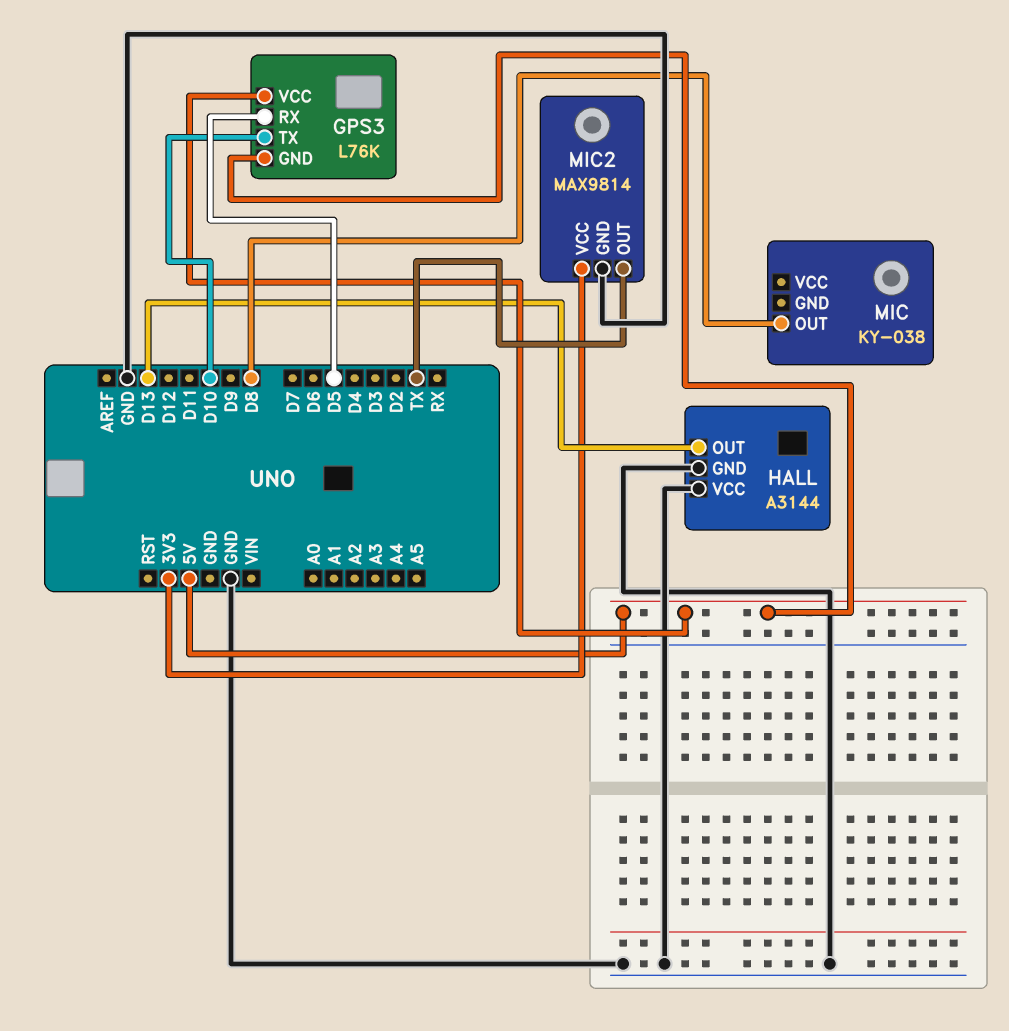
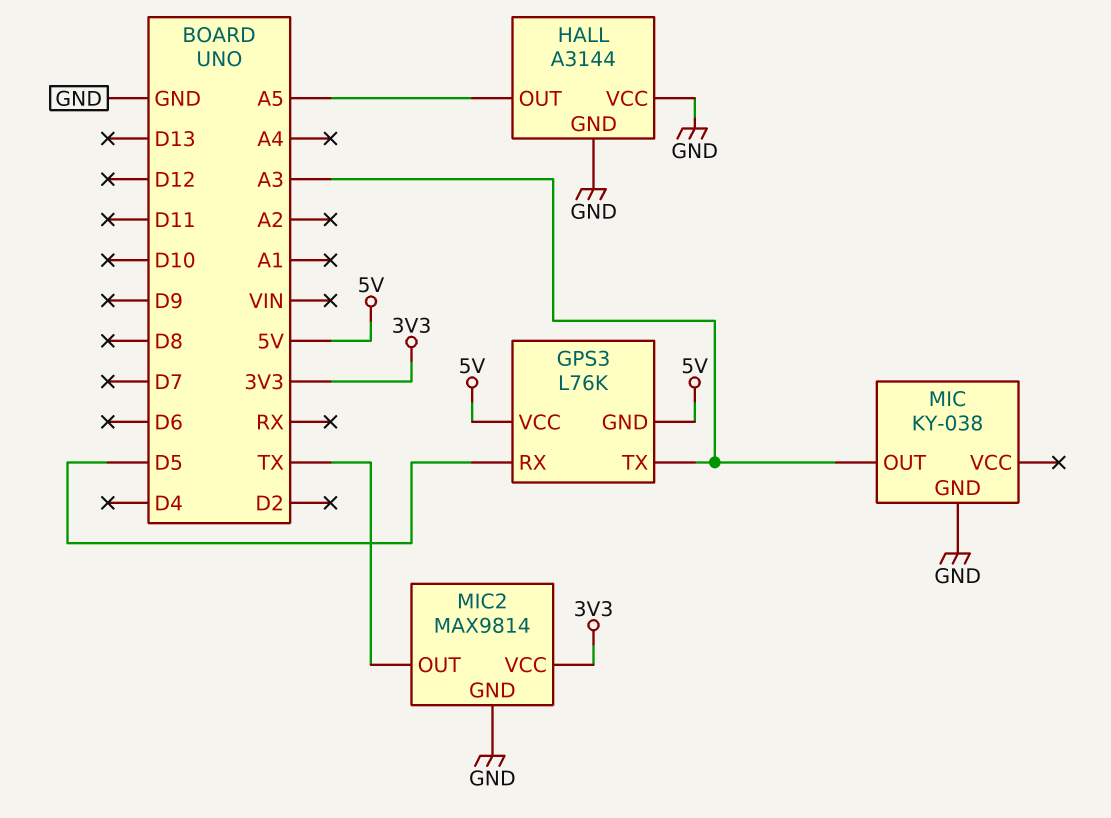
GPS3 pin TX: D10 -> A3
HALL pin OUT: D13 -> A5
MIC pin GND: none -> GND
MIC pin OUT: D8 -> A3

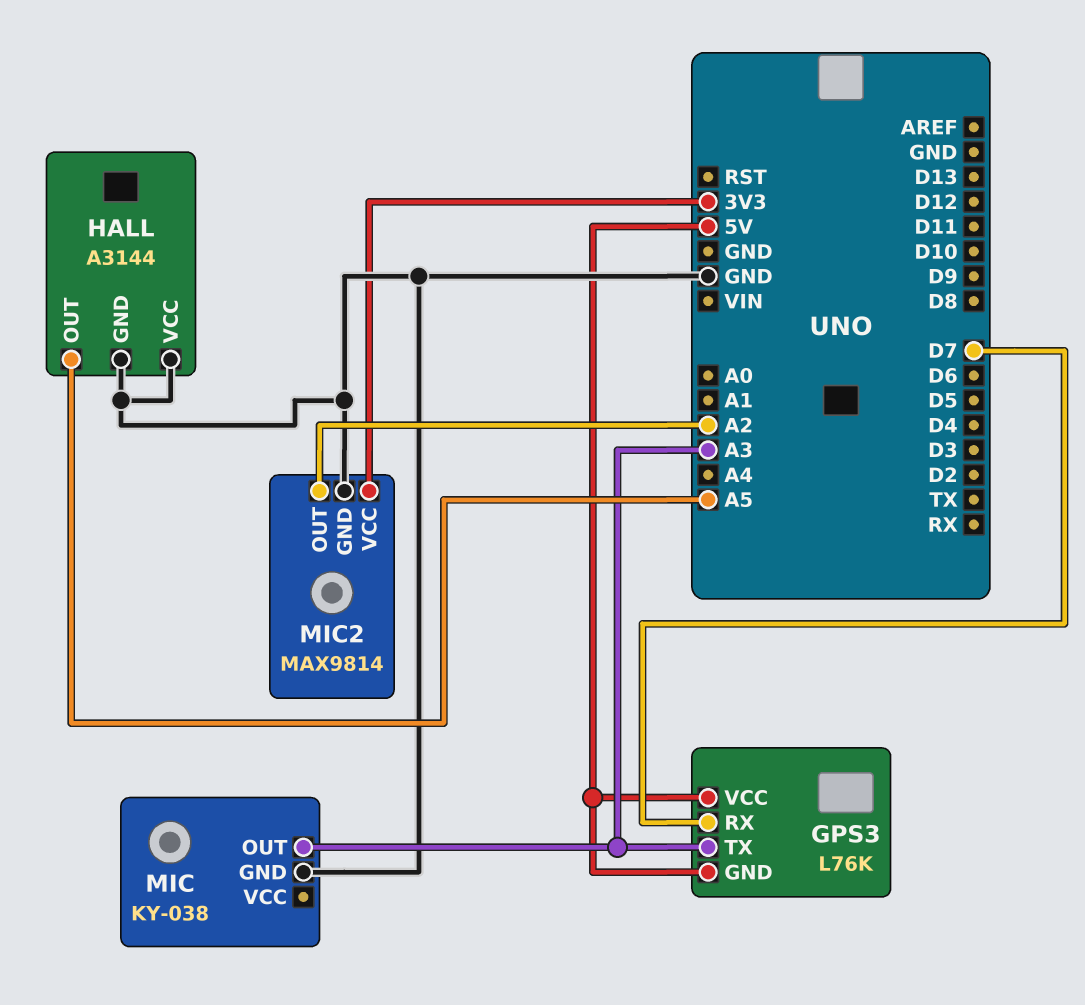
GPS3 pin RX: D5 -> D7
MIC2 pin OUT: TX -> A2

